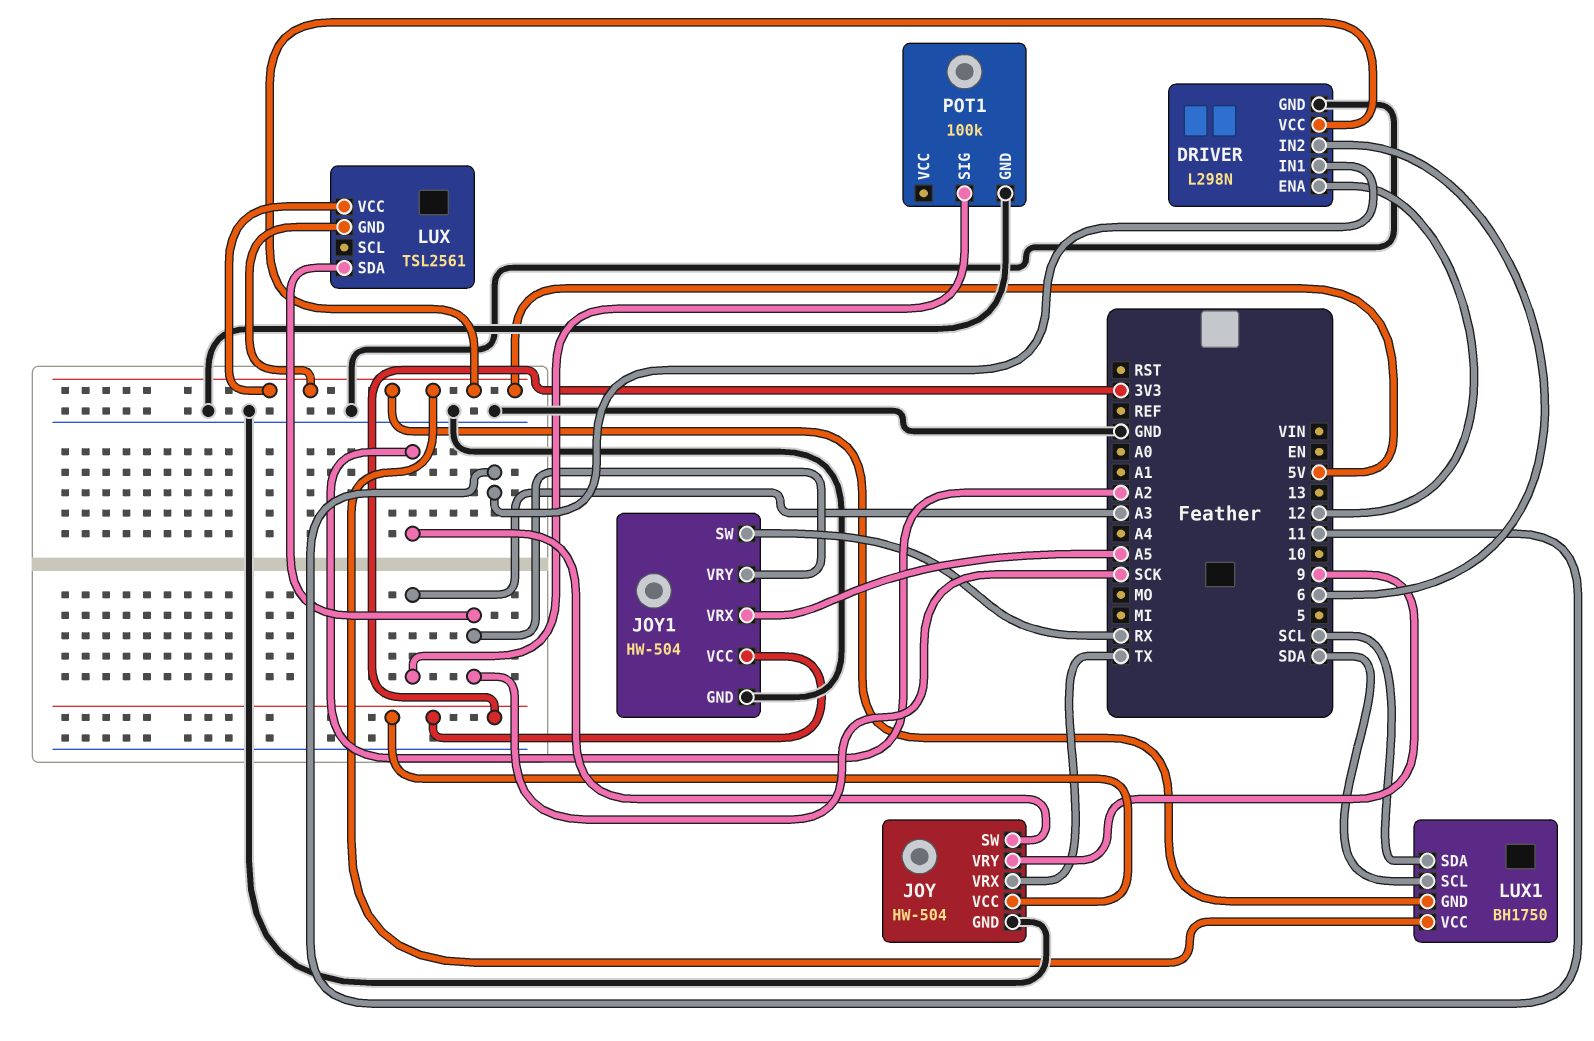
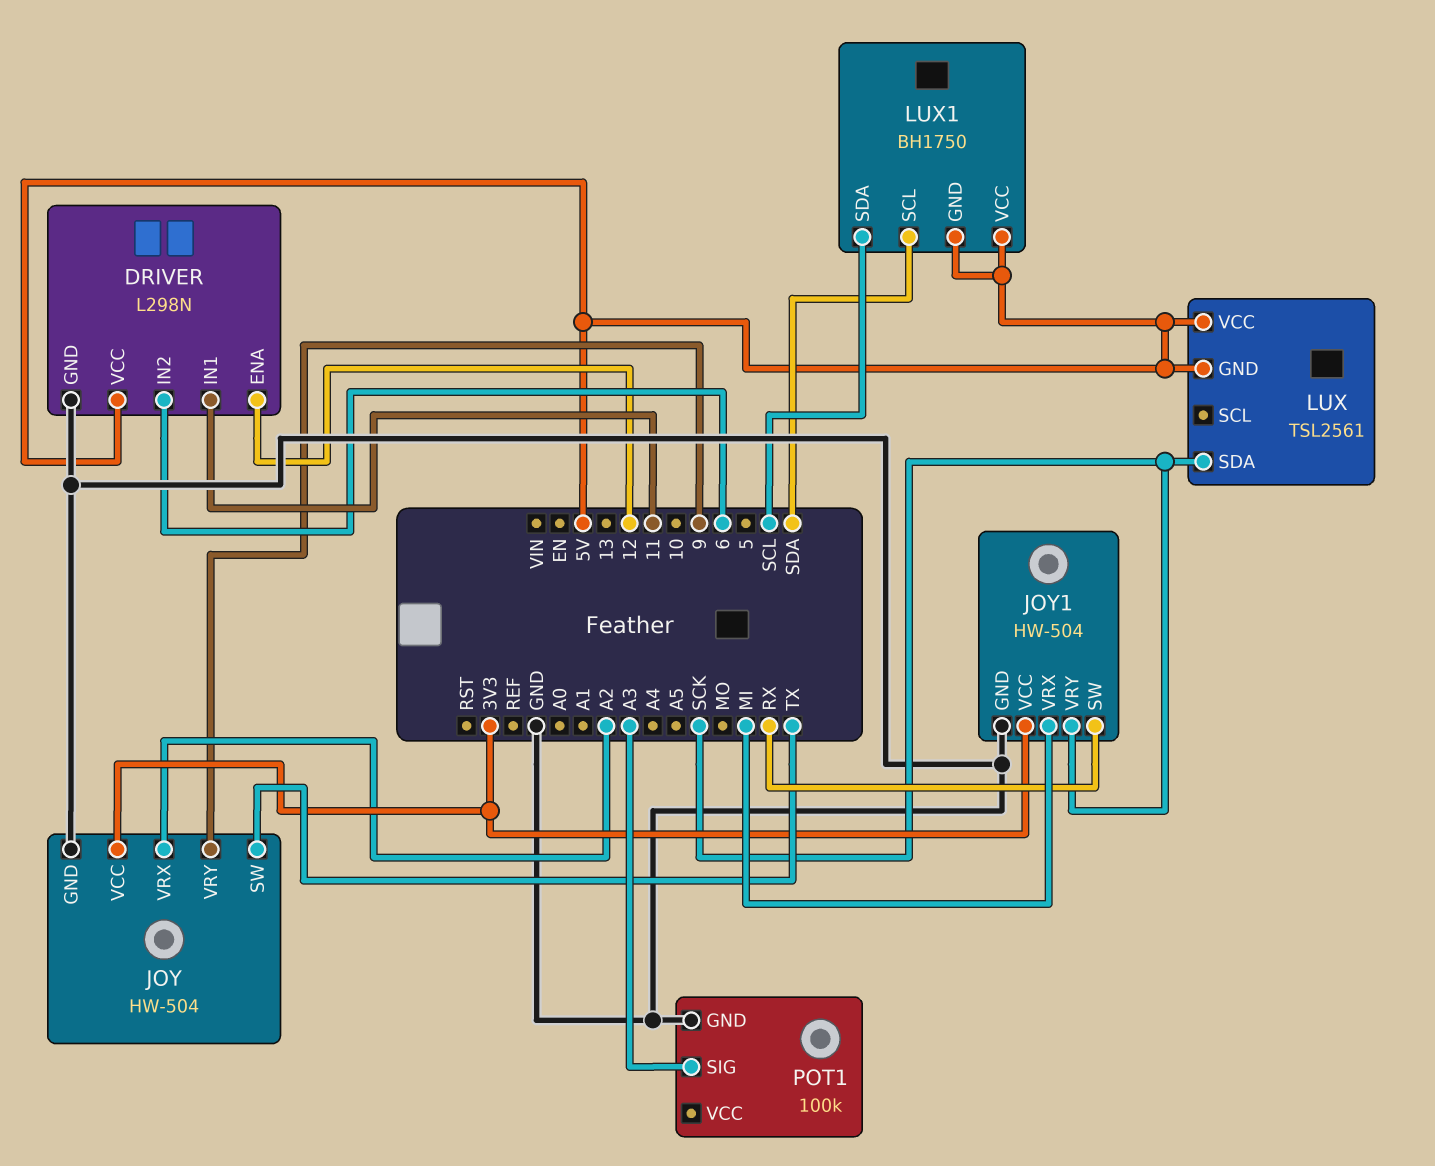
JOY pin SW: A2 -> TX
JOY pin VRX: TX -> A2
JOY1 pin VRX: A5 -> MI

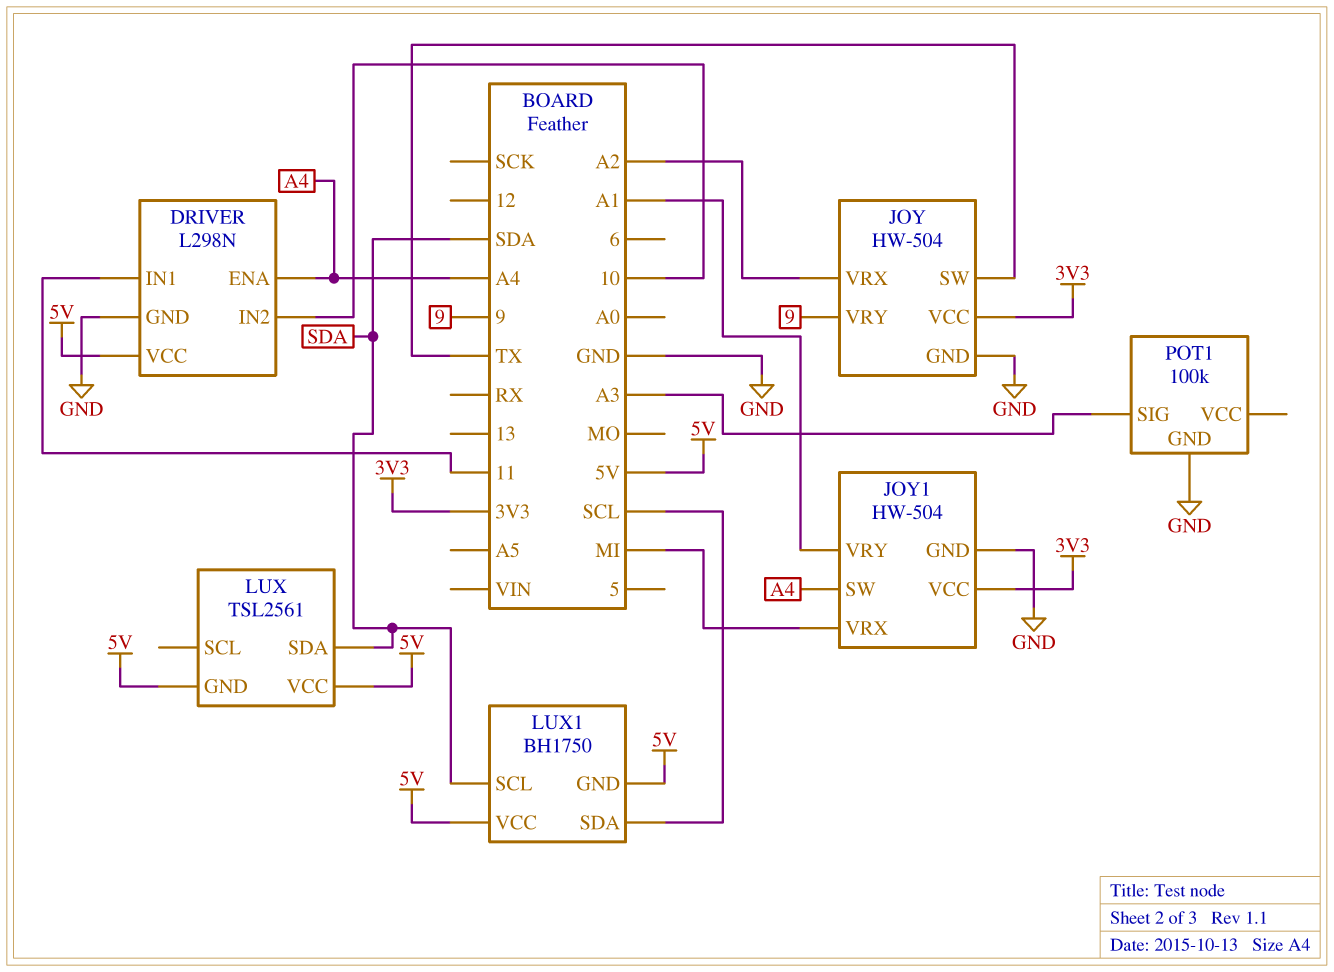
DRIVER pin ENA: 12 -> A4
DRIVER pin IN2: 6 -> 10
JOY1 pin SW: RX -> A4
JOY1 pin VRY: SCK -> A1
LUX pin SDA: SCK -> SDA

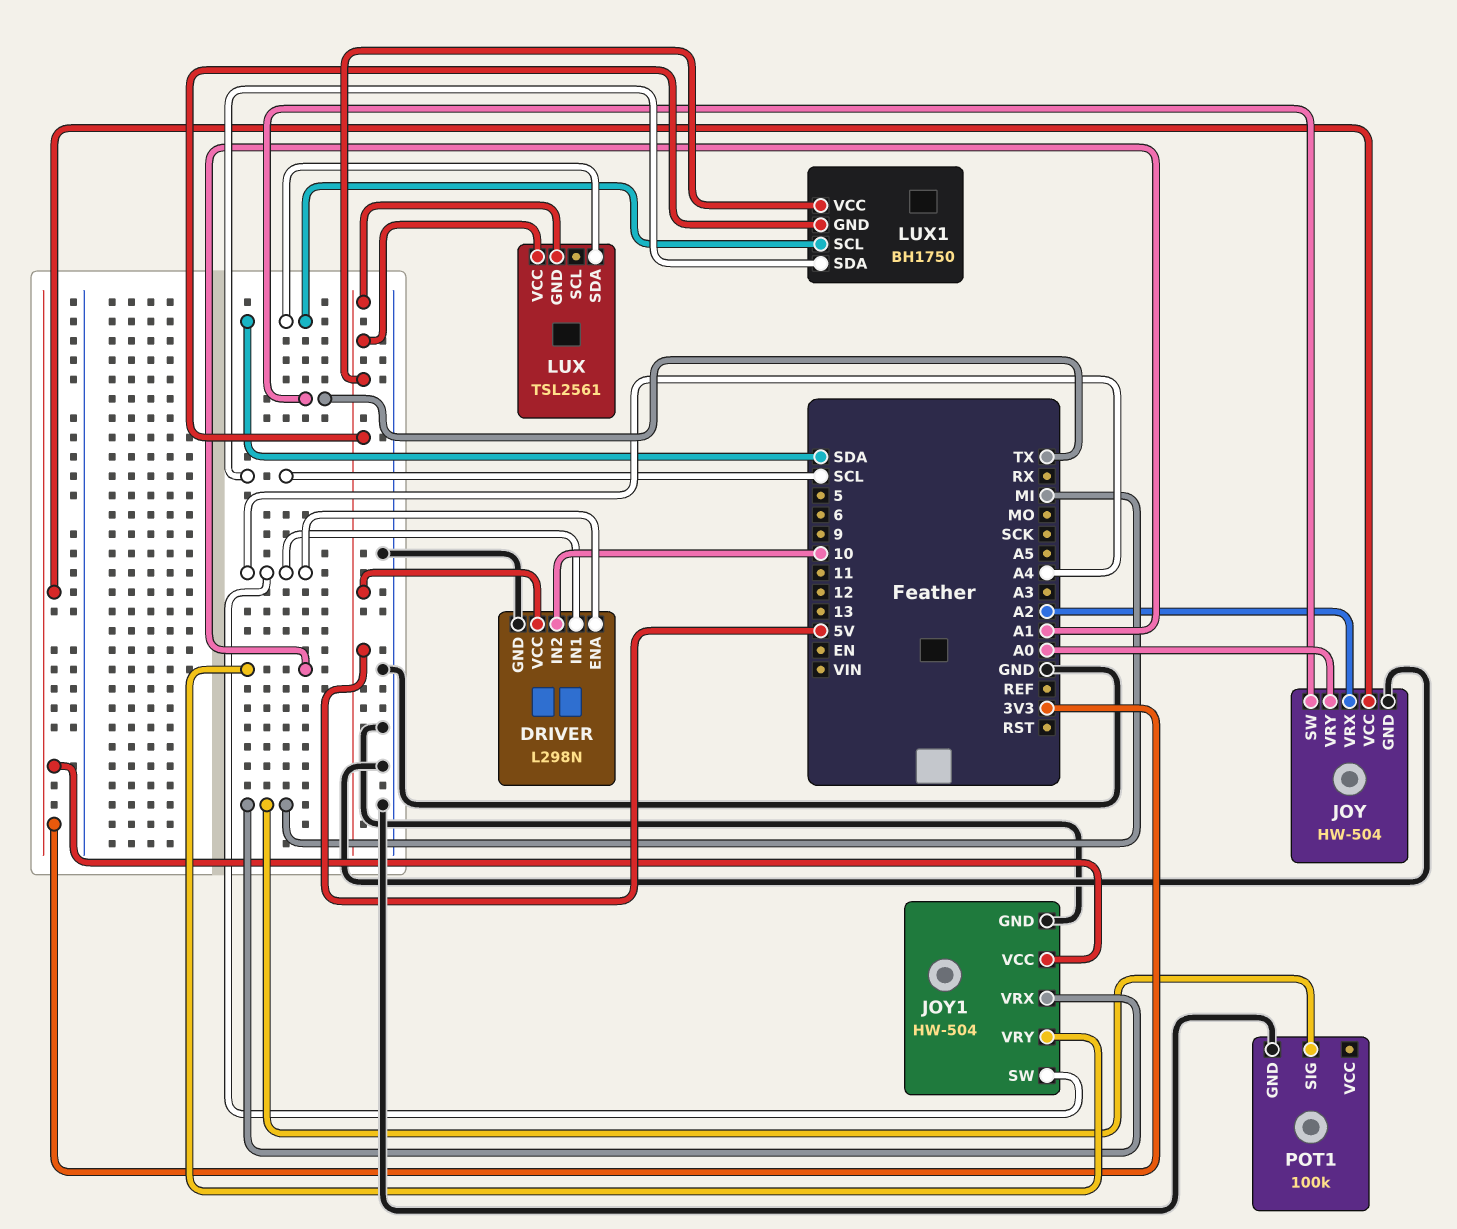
DRIVER pin IN1: 11 -> A4
JOY pin VRY: 9 -> A0
POT1 pin SIG: A3 -> MI

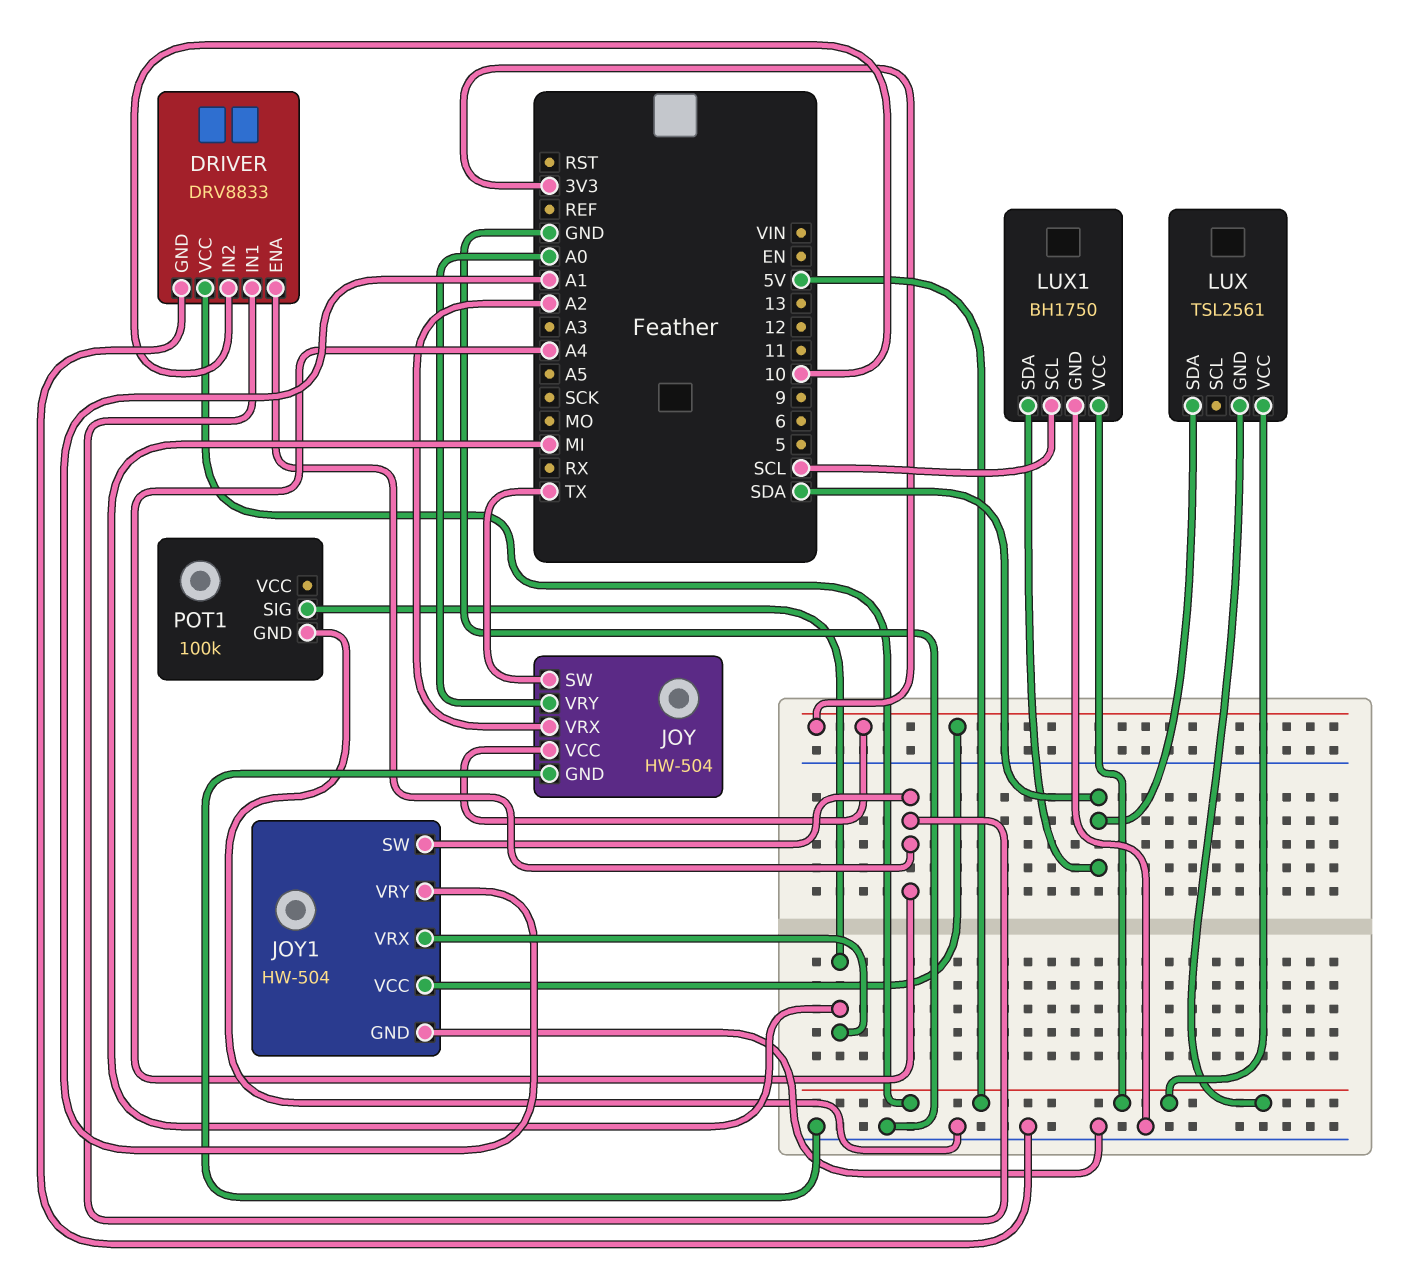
DRIVER: L298N -> DRV8833
LUX1 pin GND: 5V -> GND
LUX1 pin SCL: SDA -> SCL
LUX1 pin SDA: SCL -> SDA

